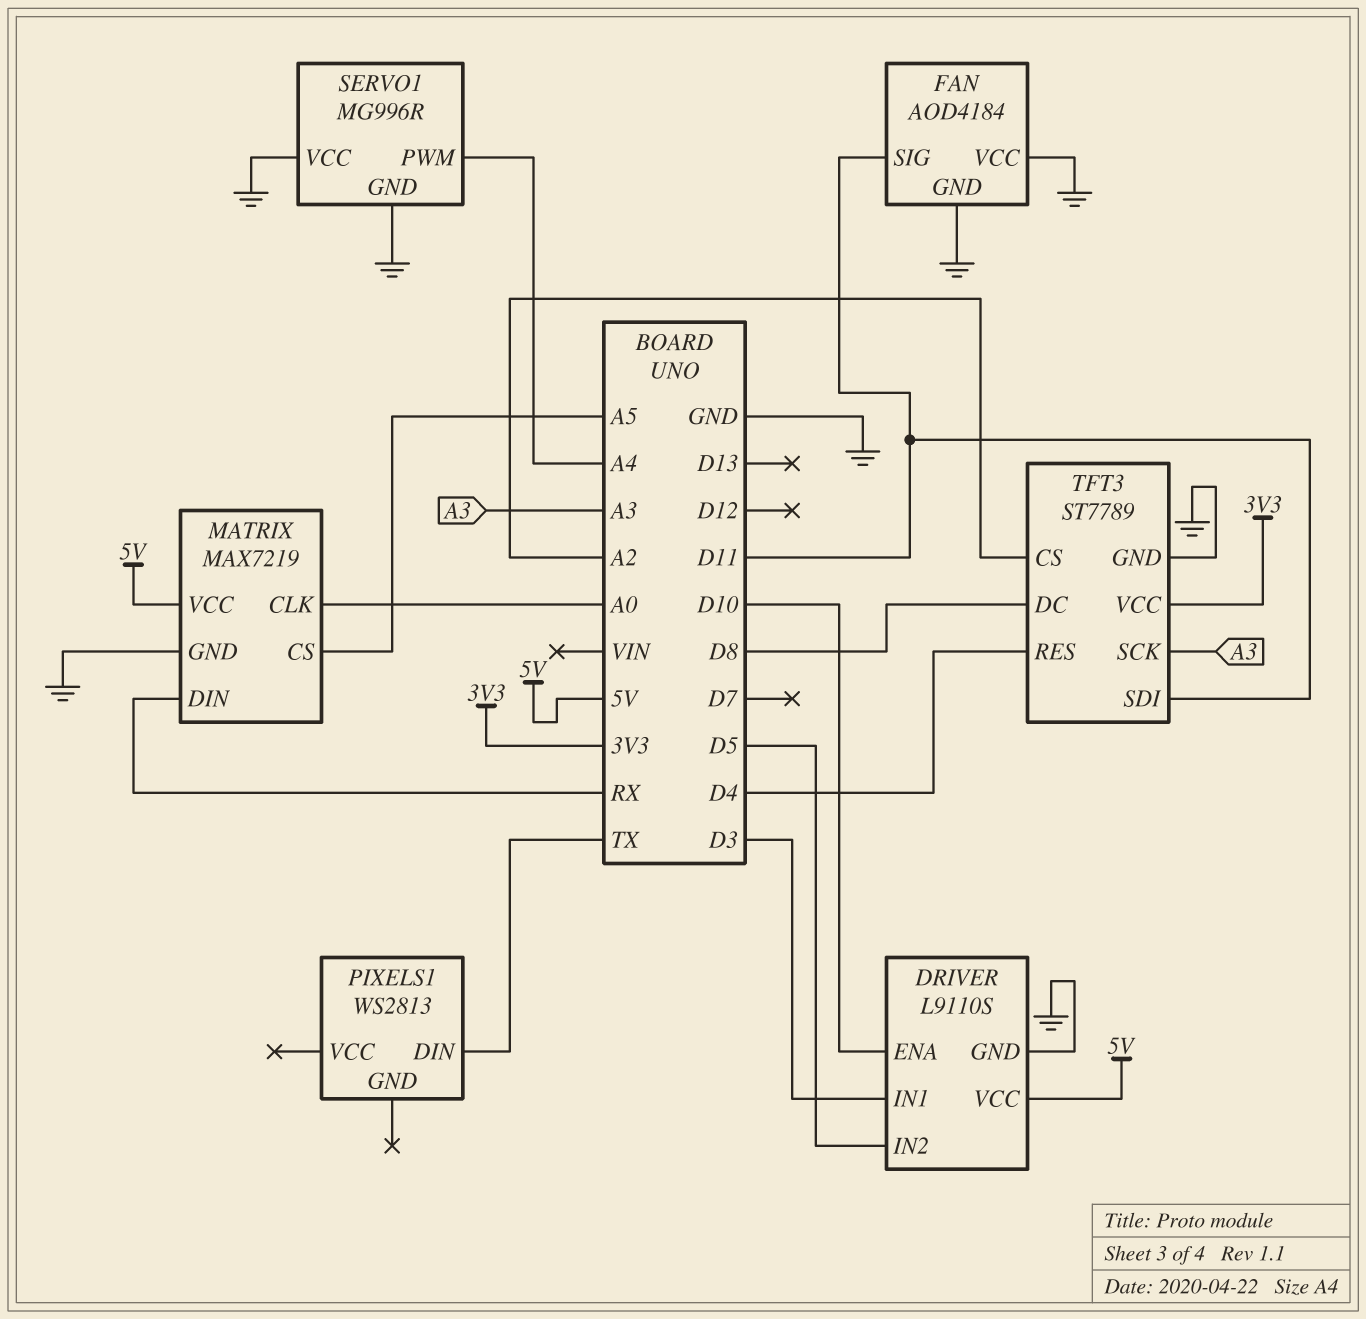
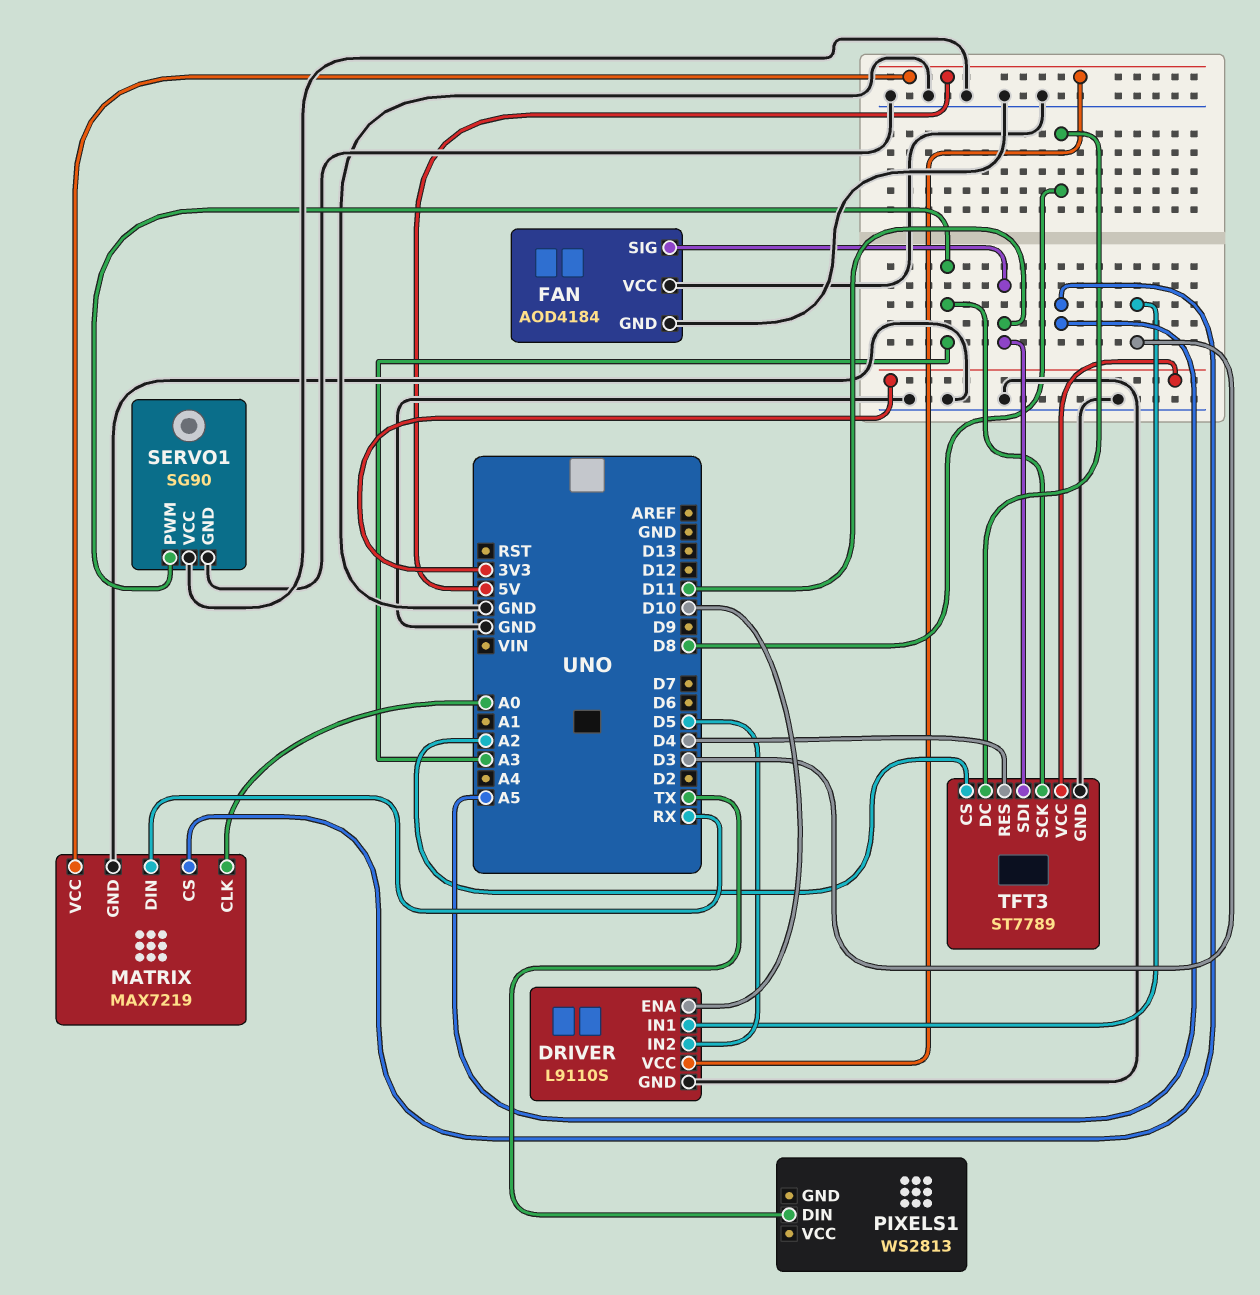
SERVO1: MG996R -> SG90
SERVO1 pin PWM: A4 -> A3

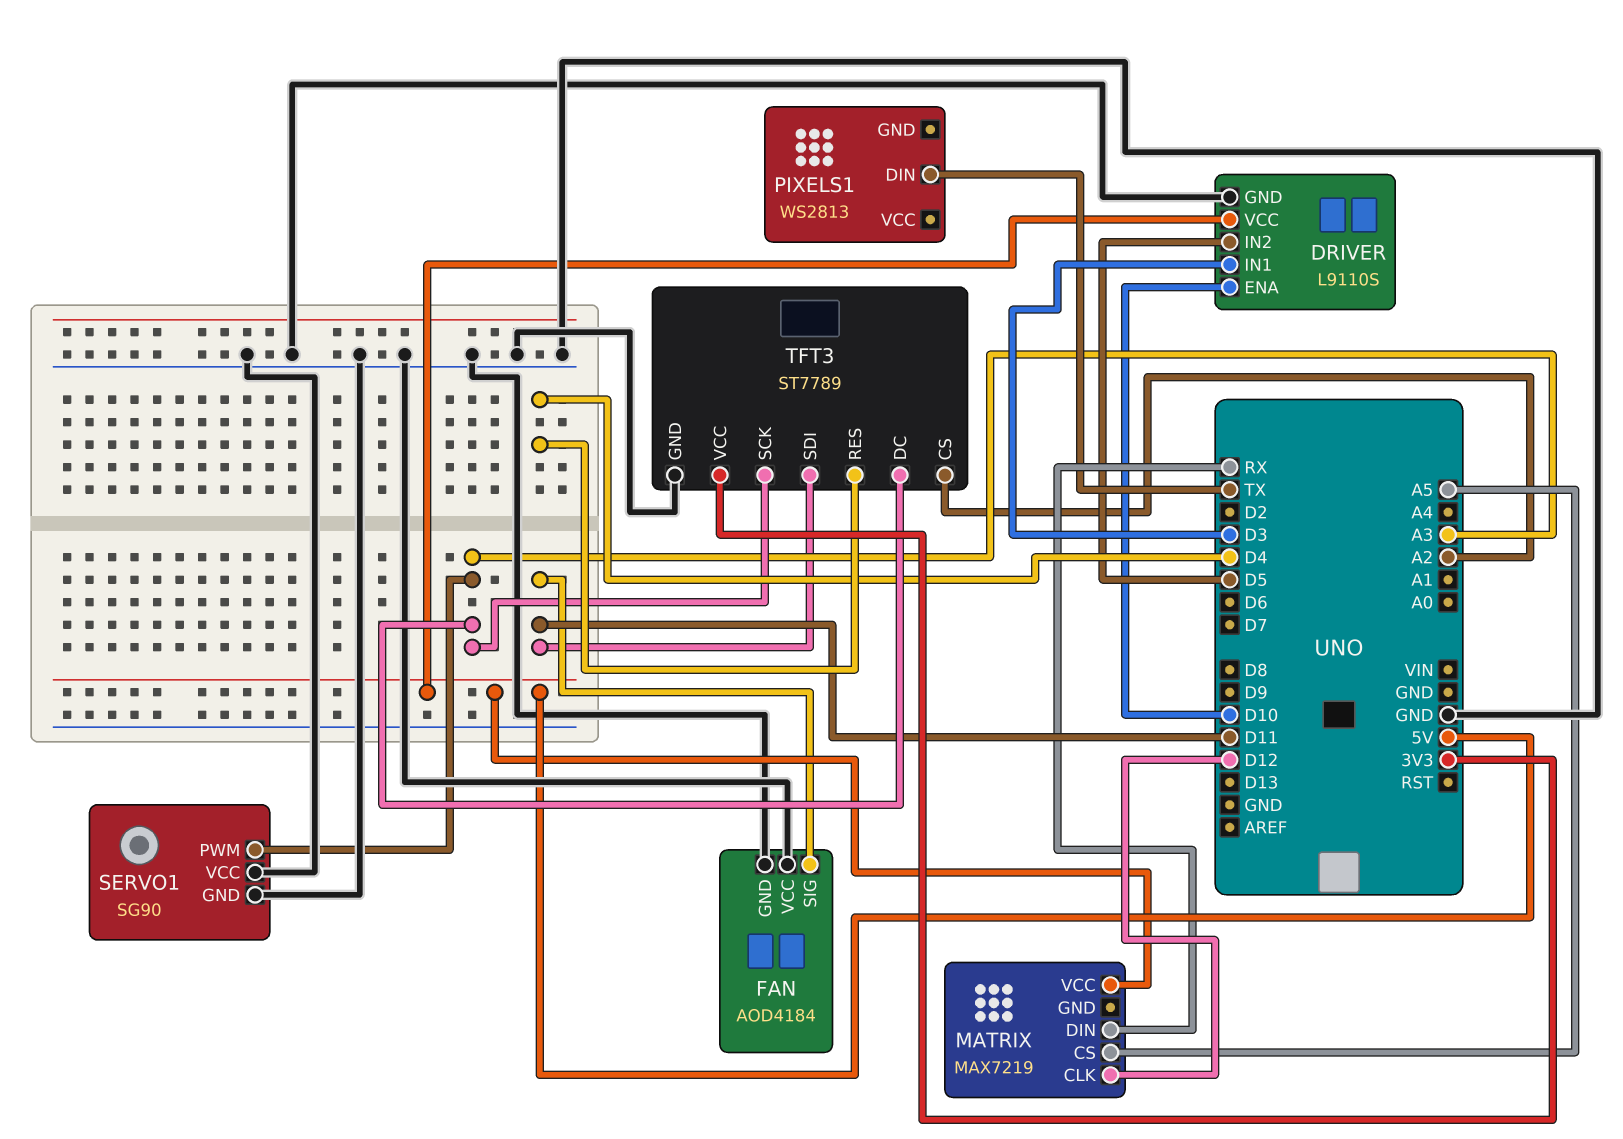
MATRIX pin CLK: A0 -> D12
MATRIX pin GND: GND -> none
TFT3 pin DC: D8 -> A3

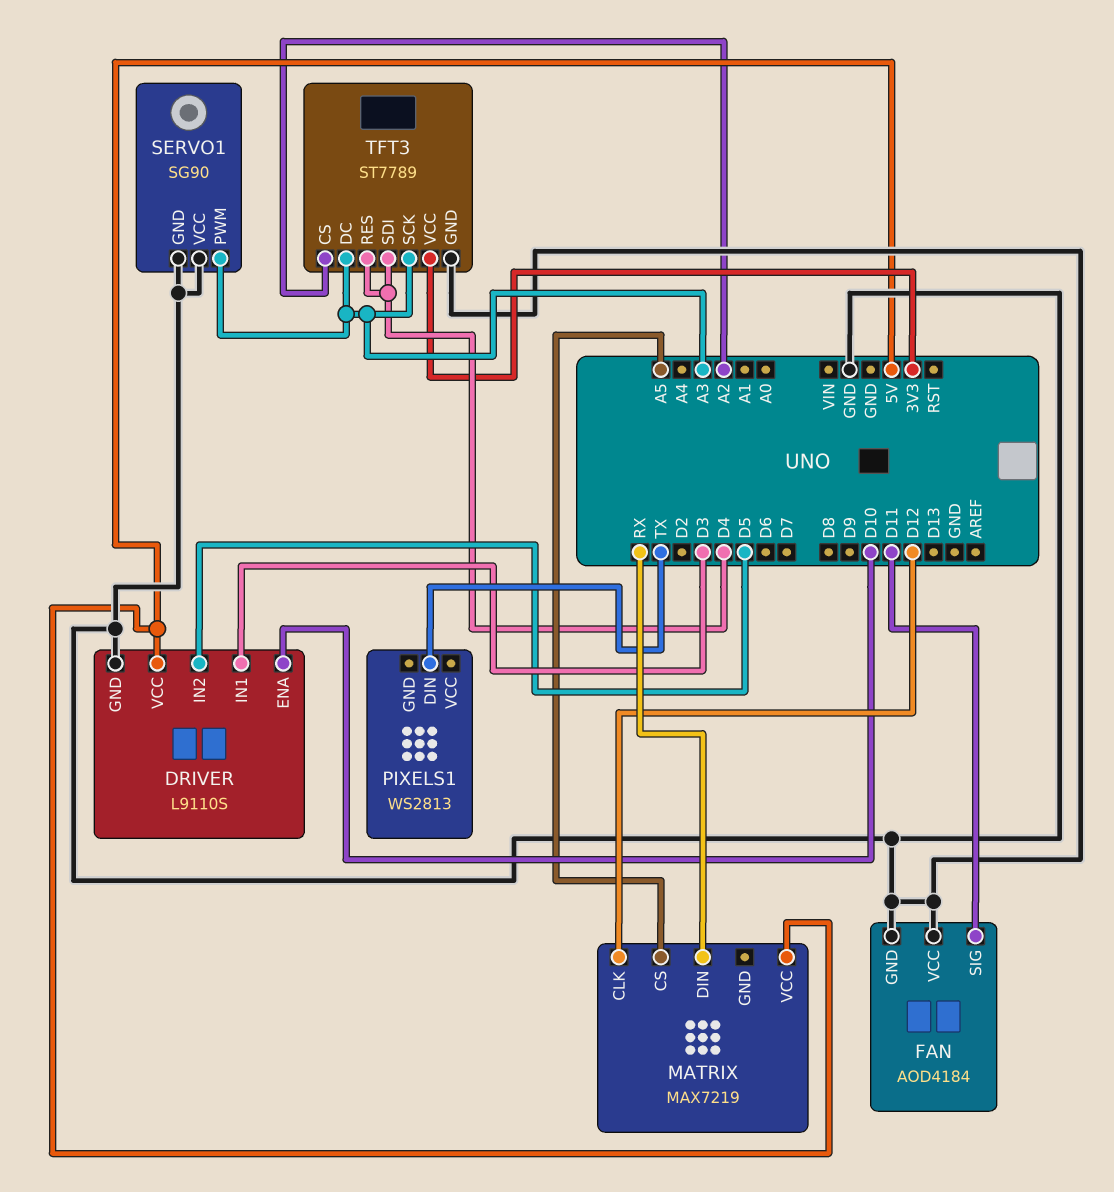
TFT3 pin SDI: D11 -> D4

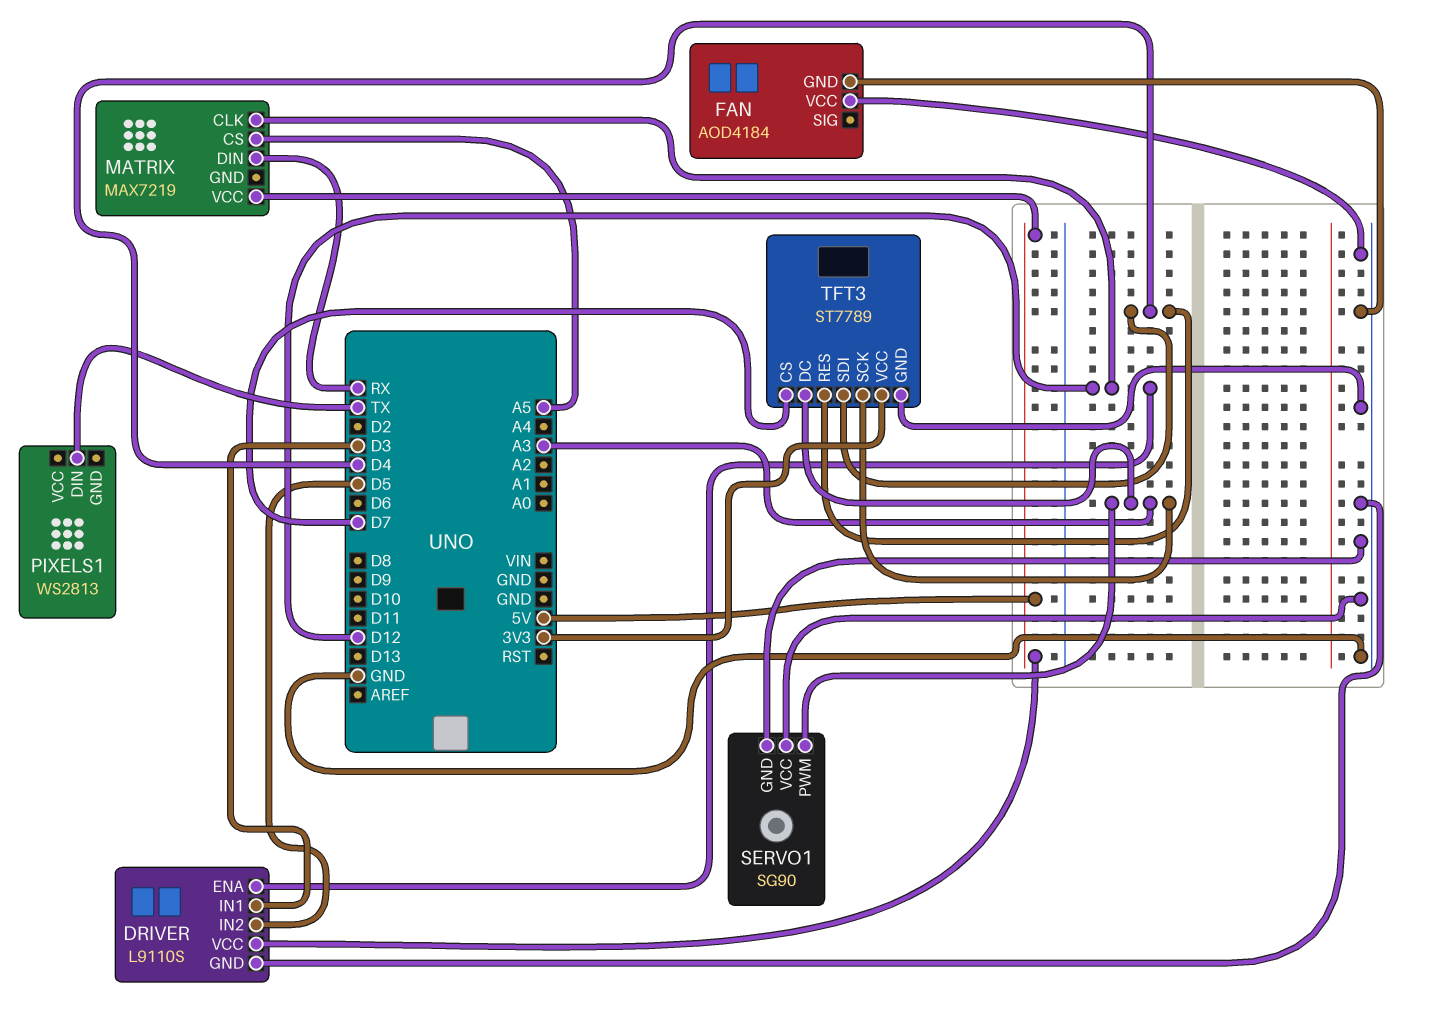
DRIVER pin ENA: D10 -> D12
FAN pin SIG: D11 -> none
TFT3 pin CS: A2 -> D7

